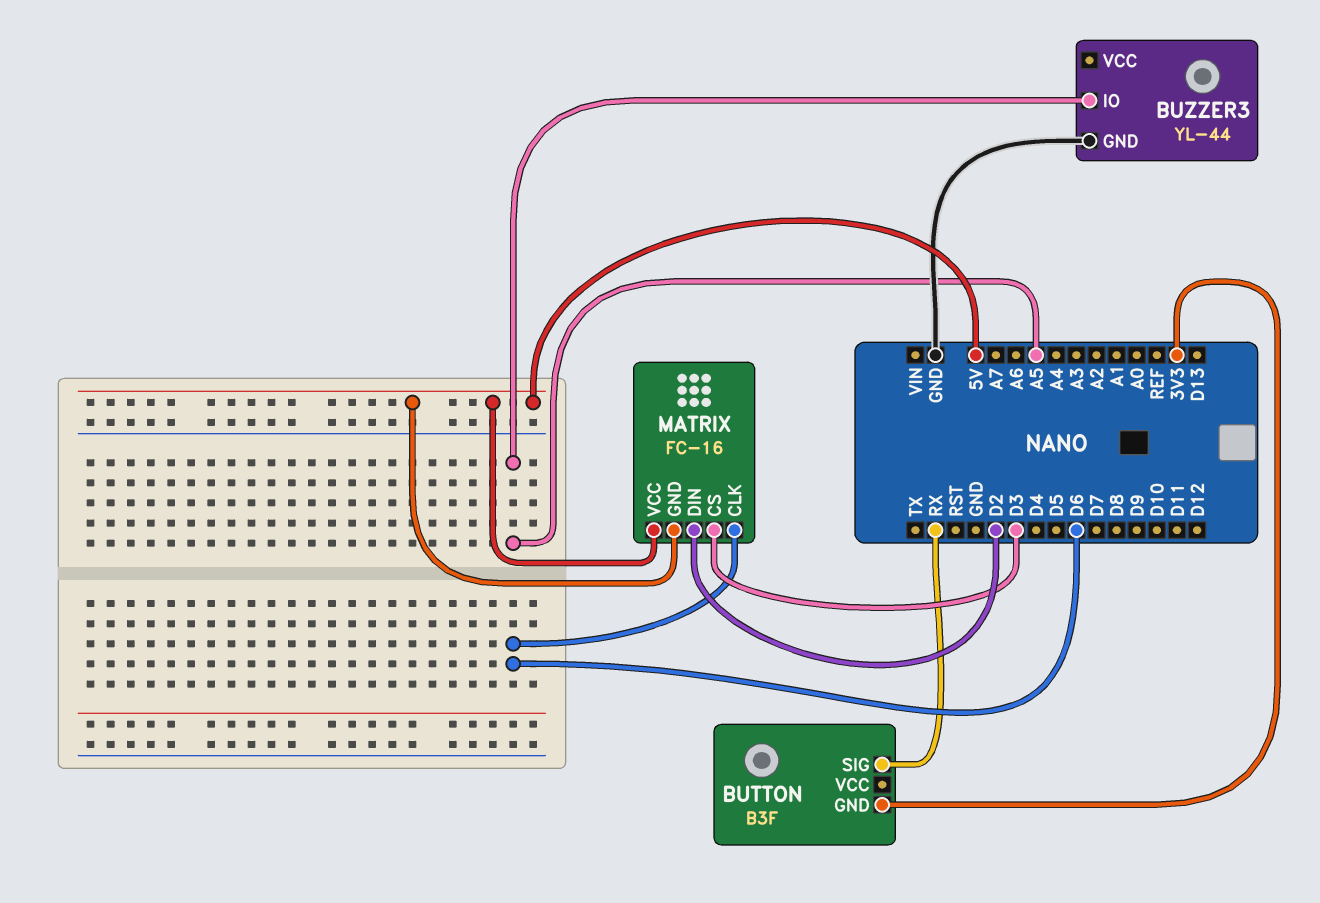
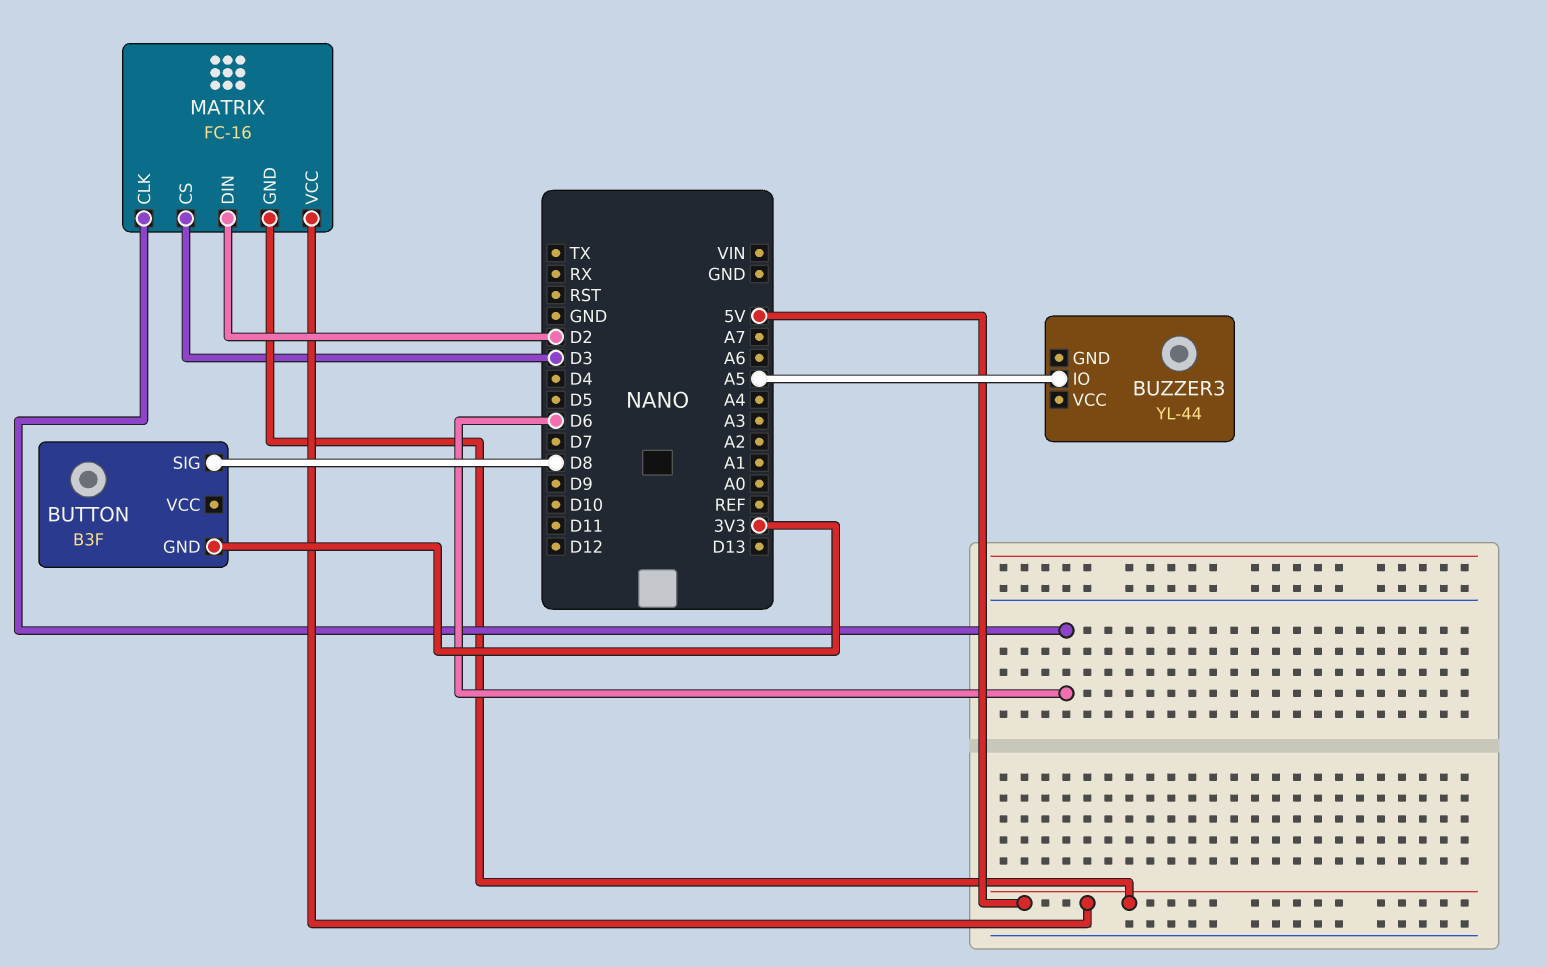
BUTTON pin SIG: RX -> D8
BUZZER3 pin GND: GND -> none

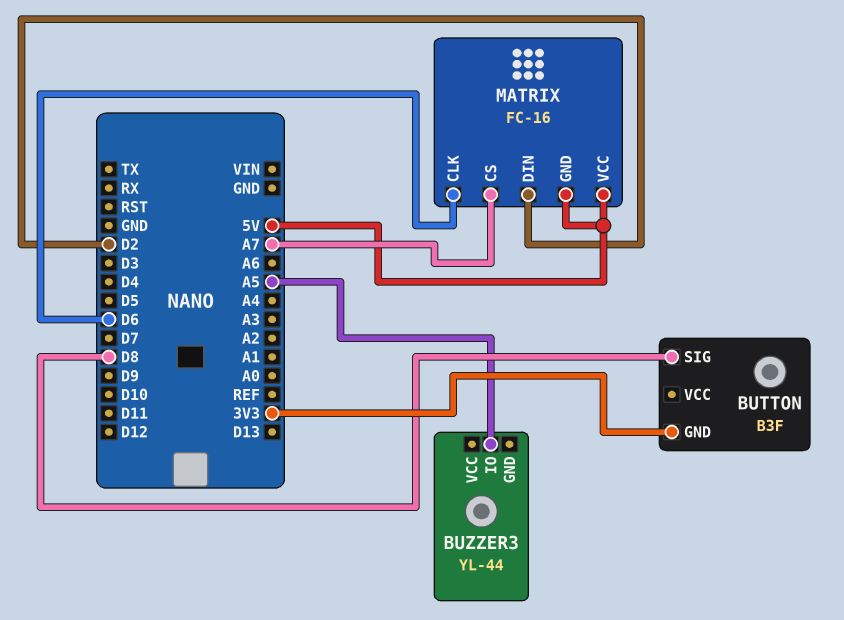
MATRIX pin CS: D3 -> A7

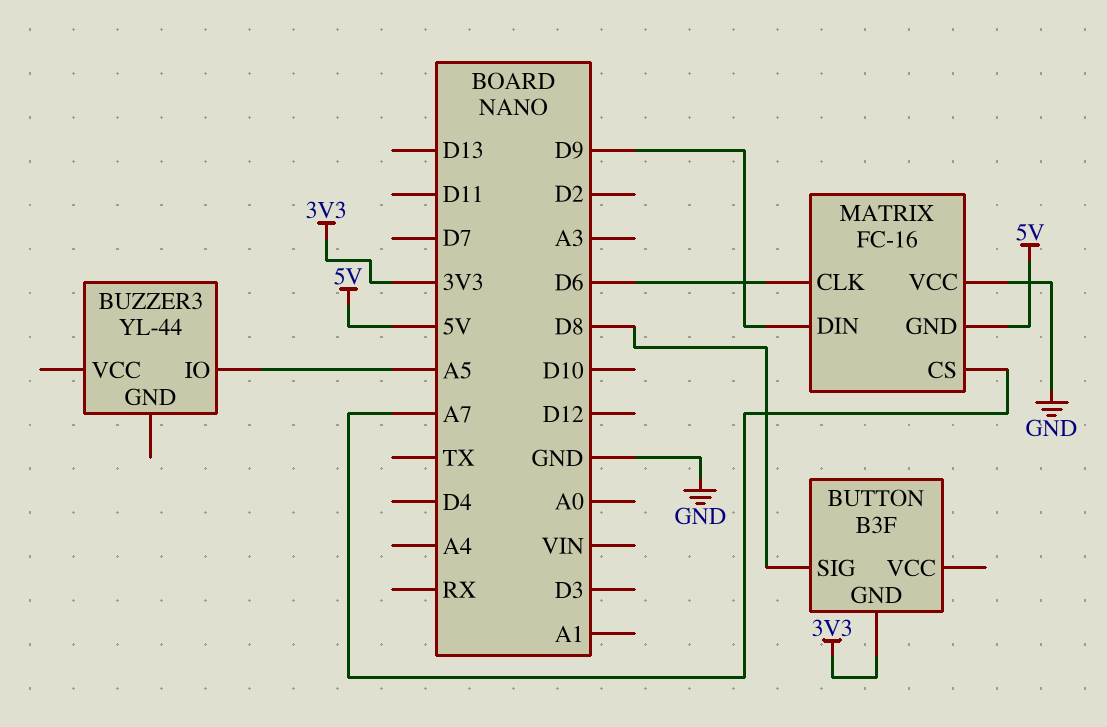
MATRIX pin DIN: D2 -> D9
MATRIX pin VCC: 5V -> GND

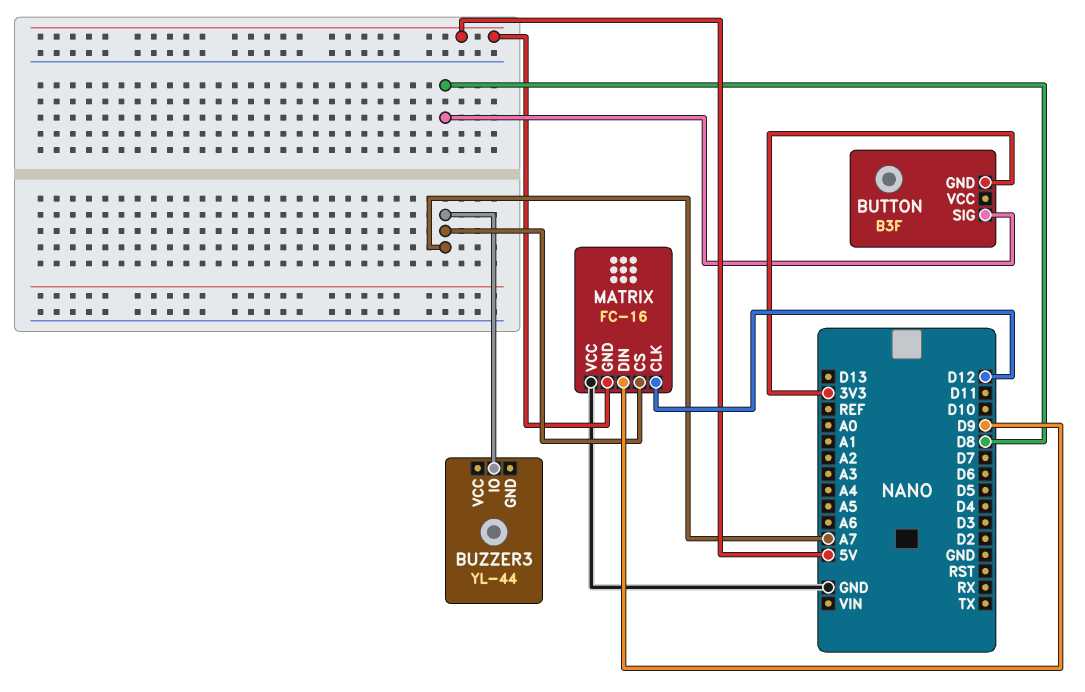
BUZZER3 pin IO: A5 -> A7
MATRIX pin CLK: D6 -> D12

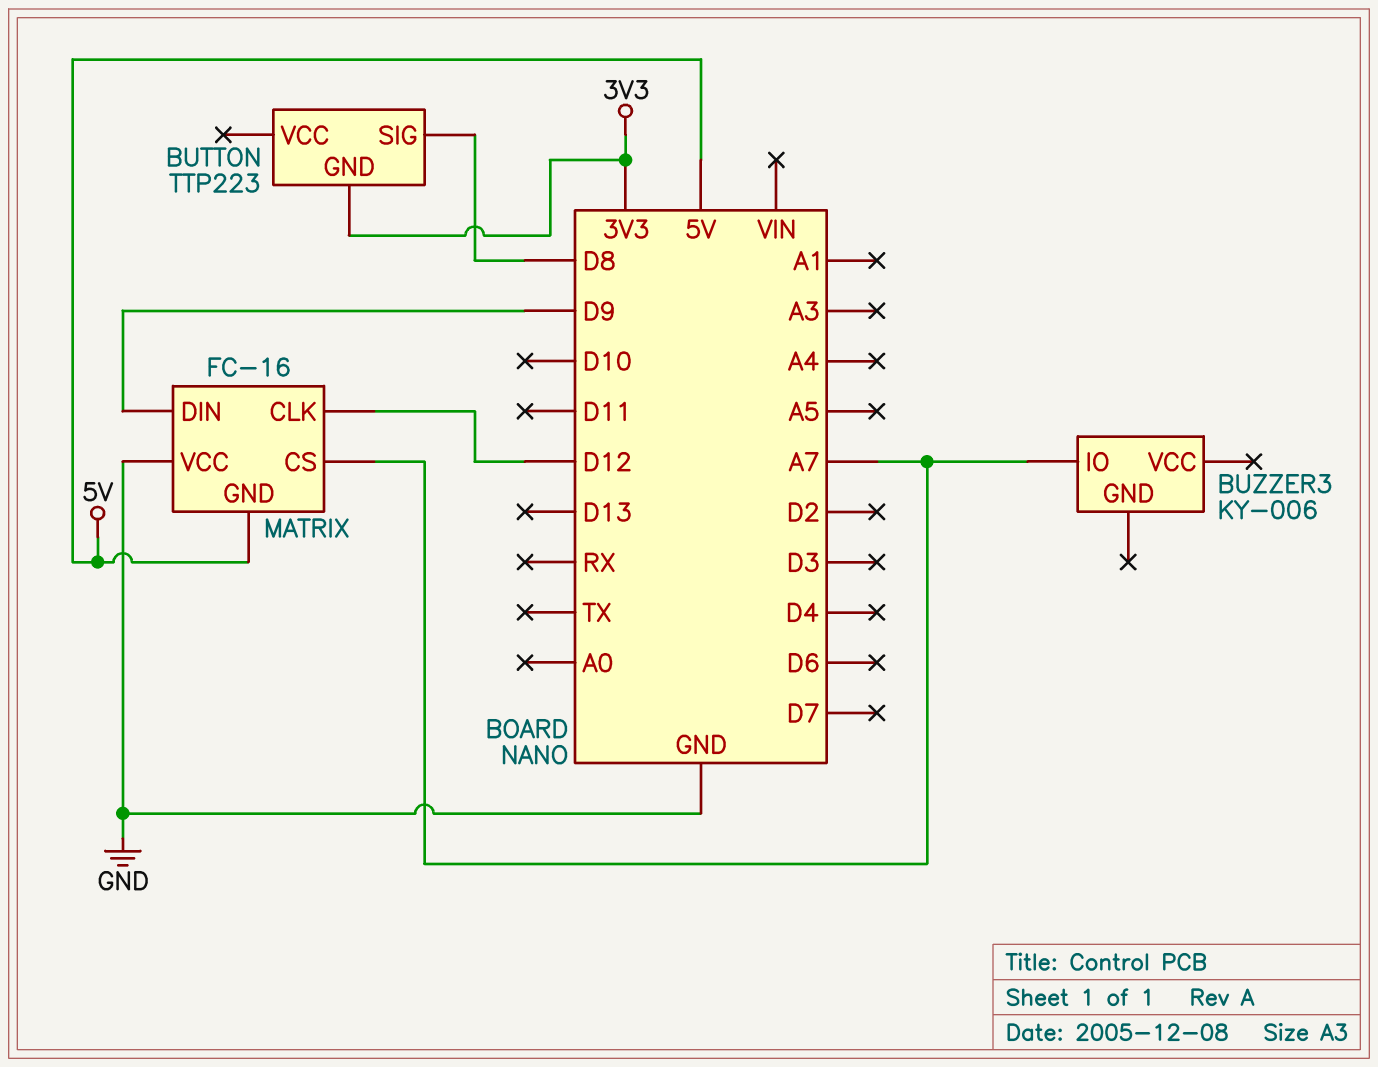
BUTTON: B3F -> TTP223
BUZZER3: YL-44 -> KY-006

